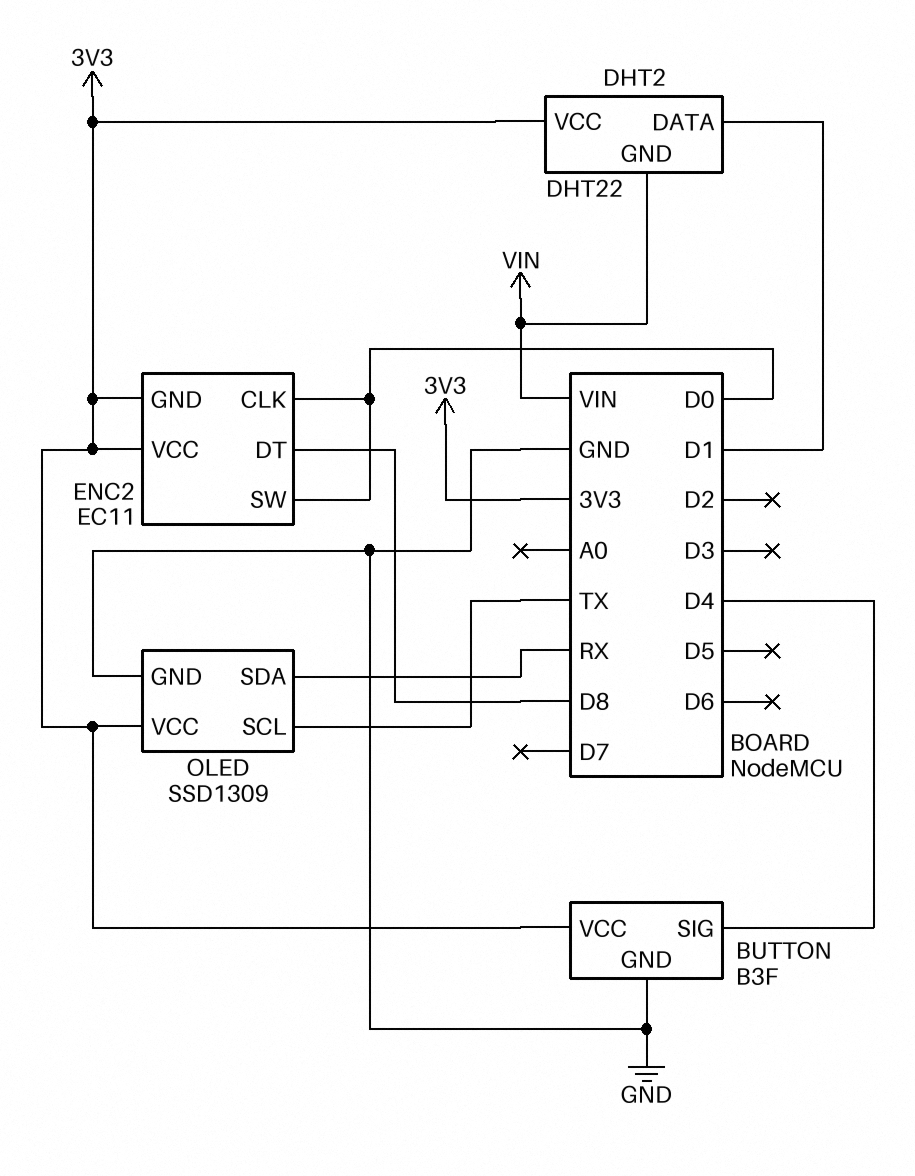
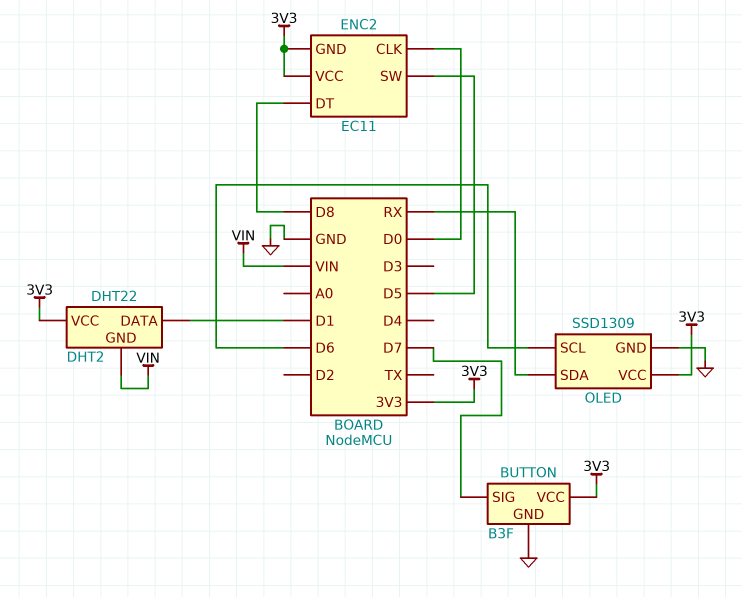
BUTTON pin SIG: D4 -> D7
ENC2 pin SW: D0 -> D5
OLED pin SCL: TX -> D6

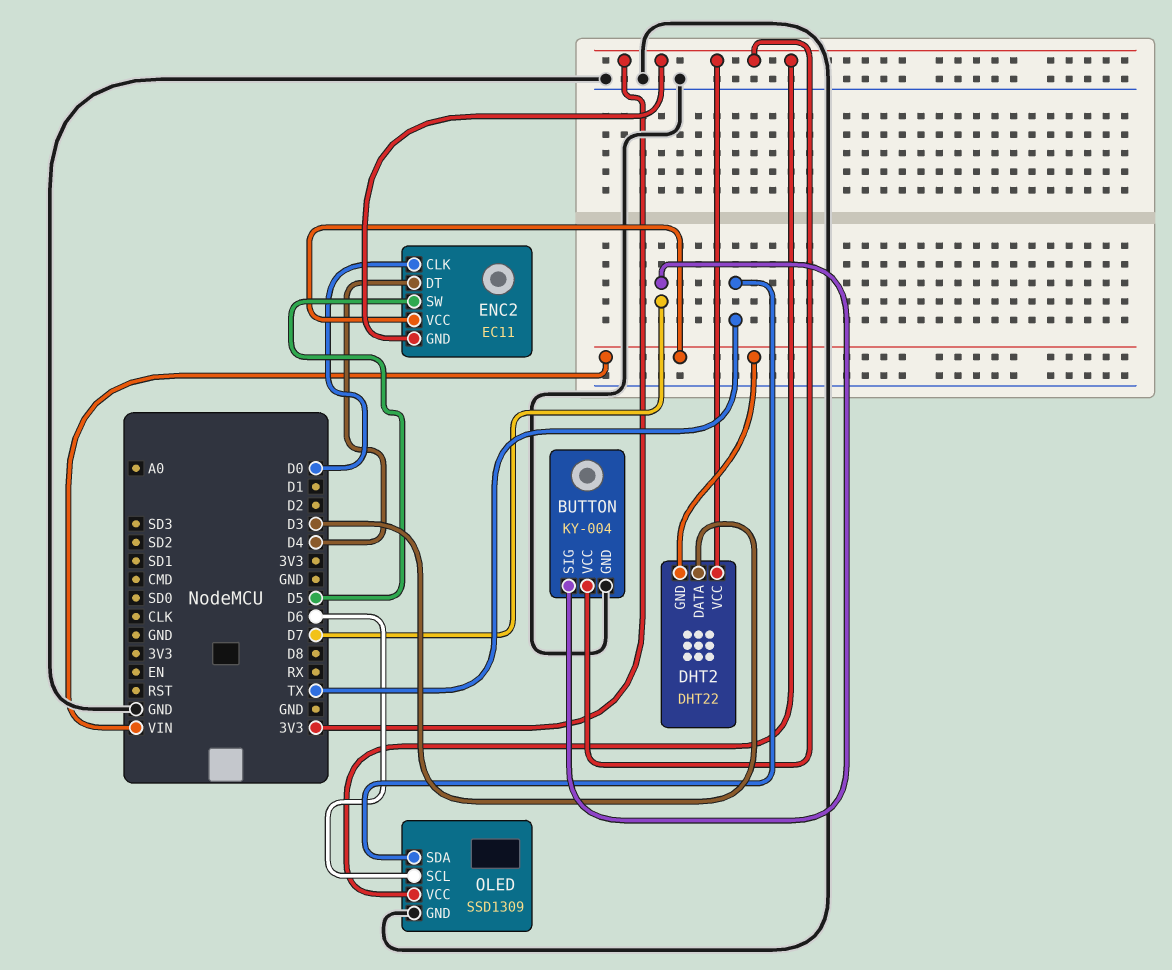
BUTTON: B3F -> KY-004
DHT2 pin DATA: D1 -> D3
ENC2 pin DT: D8 -> D4
ENC2 pin VCC: 3V3 -> VIN
OLED pin SDA: RX -> TX

